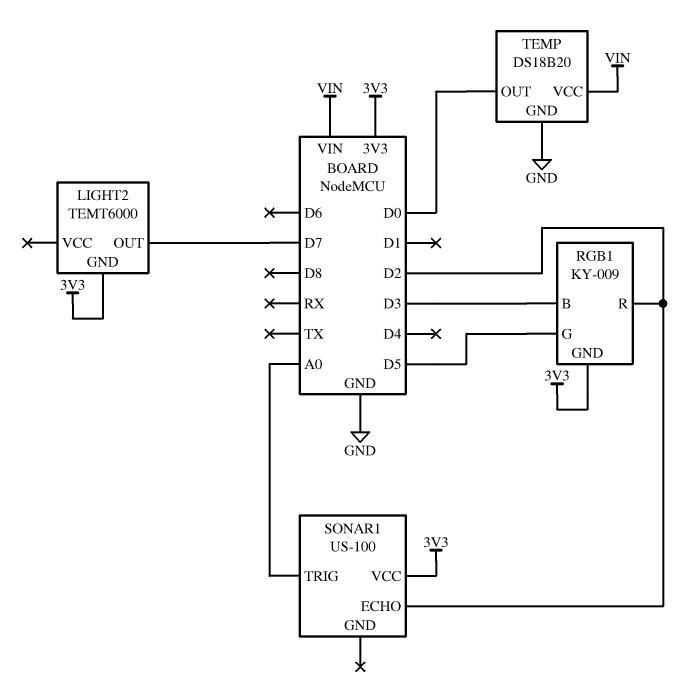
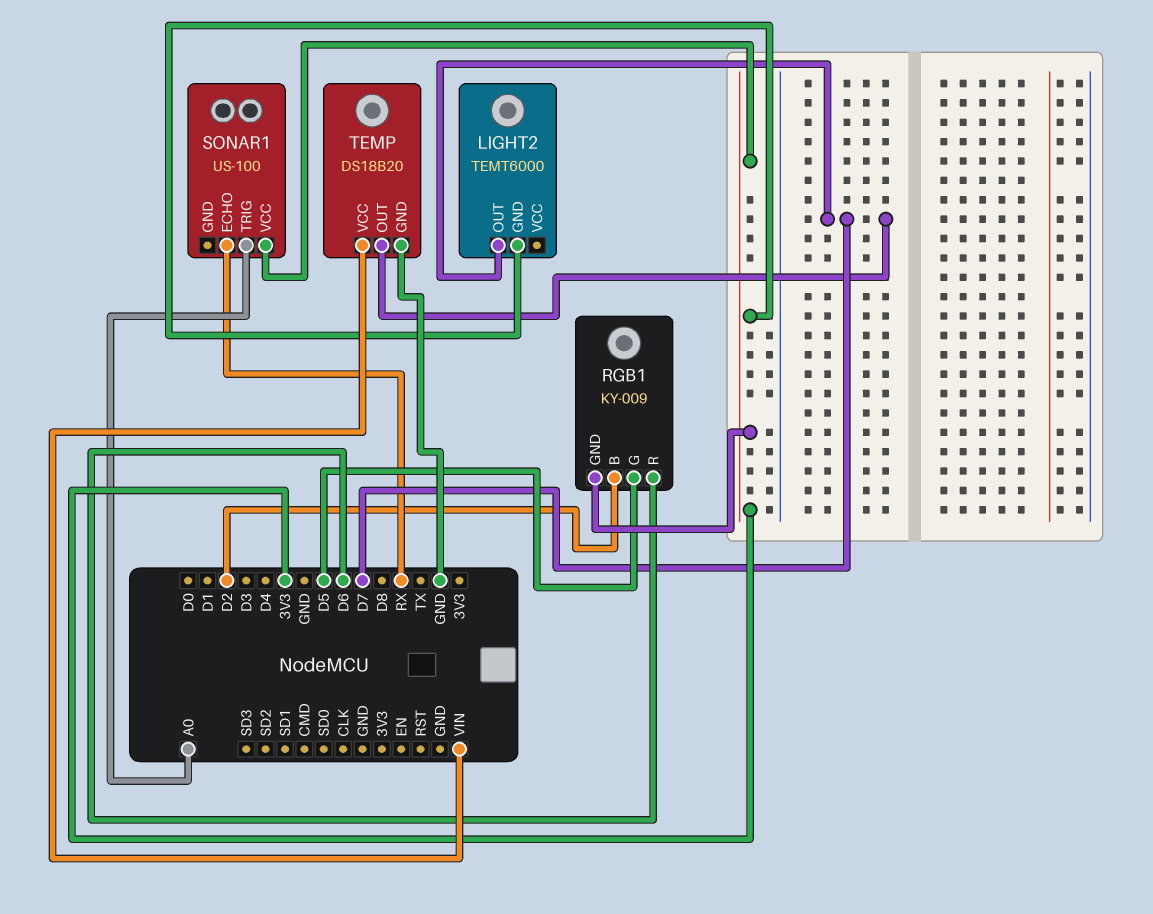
RGB1 pin B: D3 -> D2
RGB1 pin R: D2 -> D6
SONAR1 pin ECHO: D2 -> RX
TEMP pin OUT: D0 -> D7

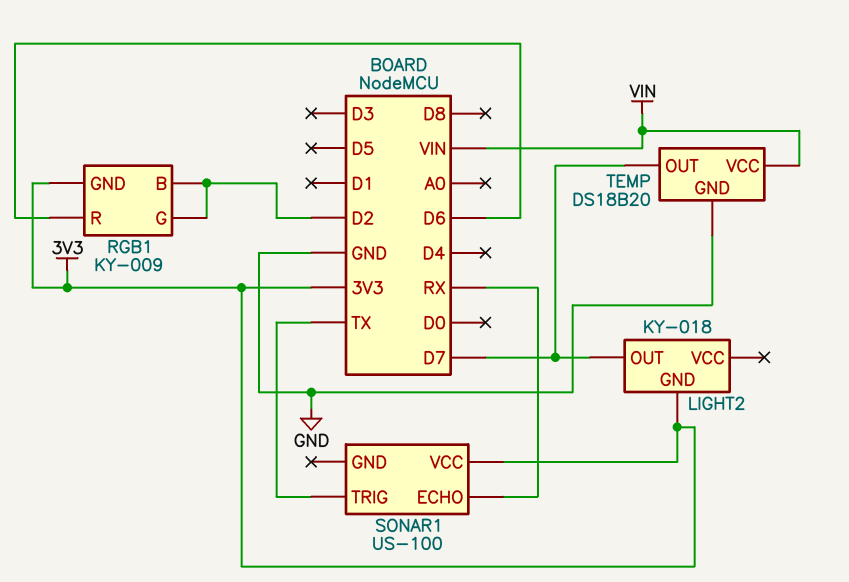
LIGHT2: TEMT6000 -> KY-018
RGB1 pin G: D5 -> D2
SONAR1 pin TRIG: A0 -> TX

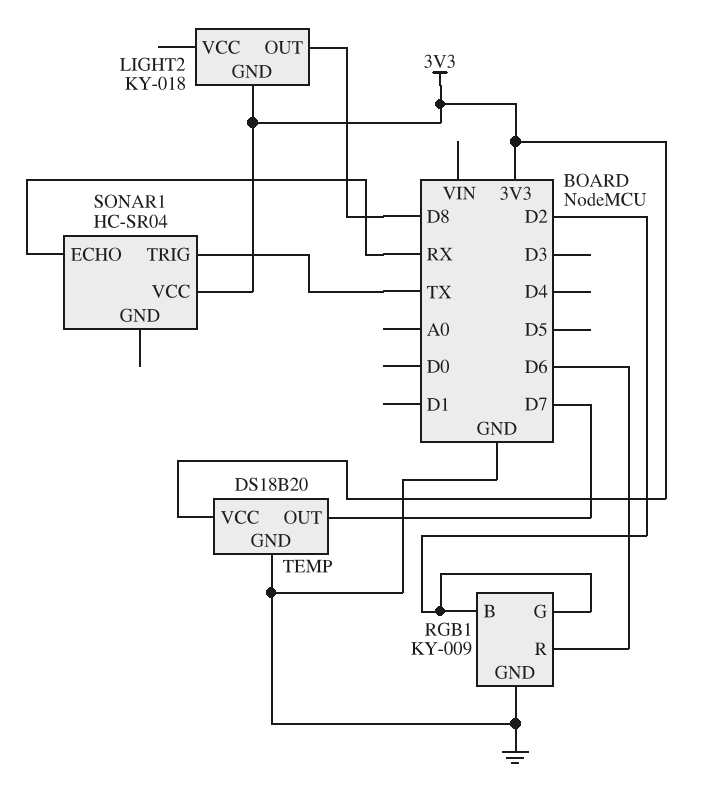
LIGHT2 pin OUT: D7 -> D8
RGB1 pin GND: 3V3 -> GND
SONAR1: US-100 -> HC-SR04
TEMP pin VCC: VIN -> 3V3

